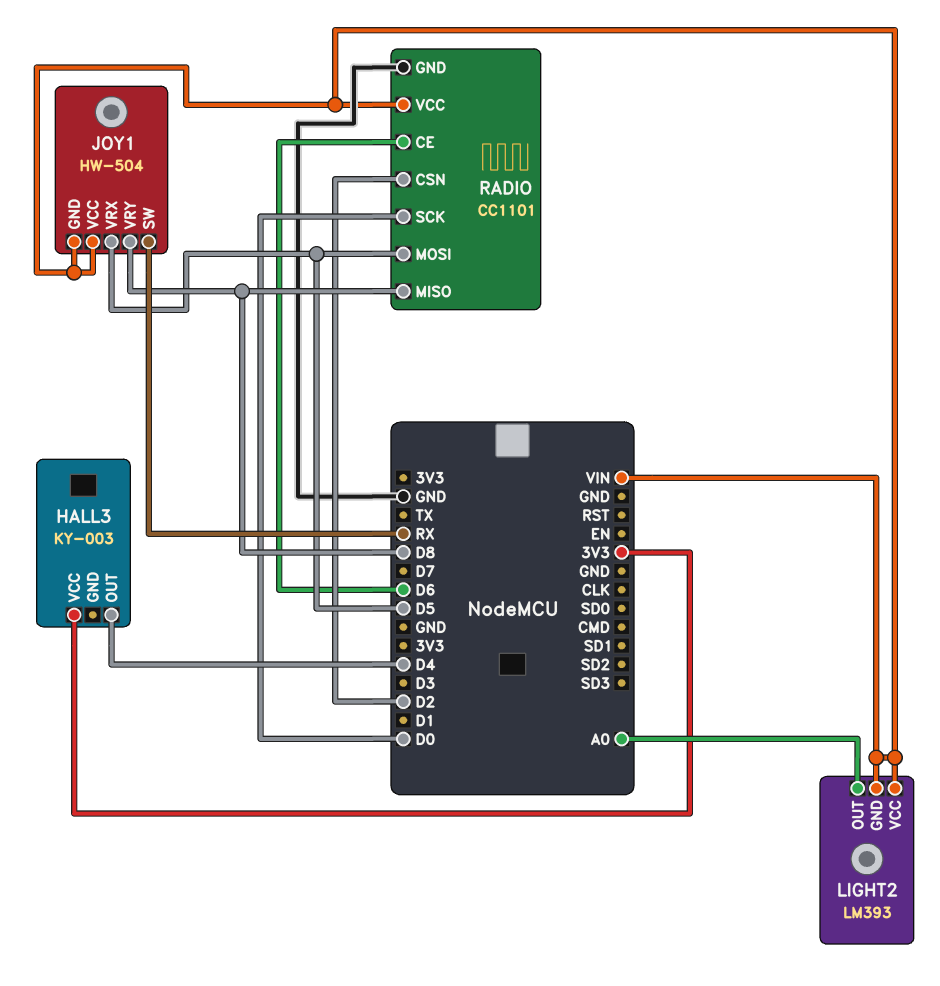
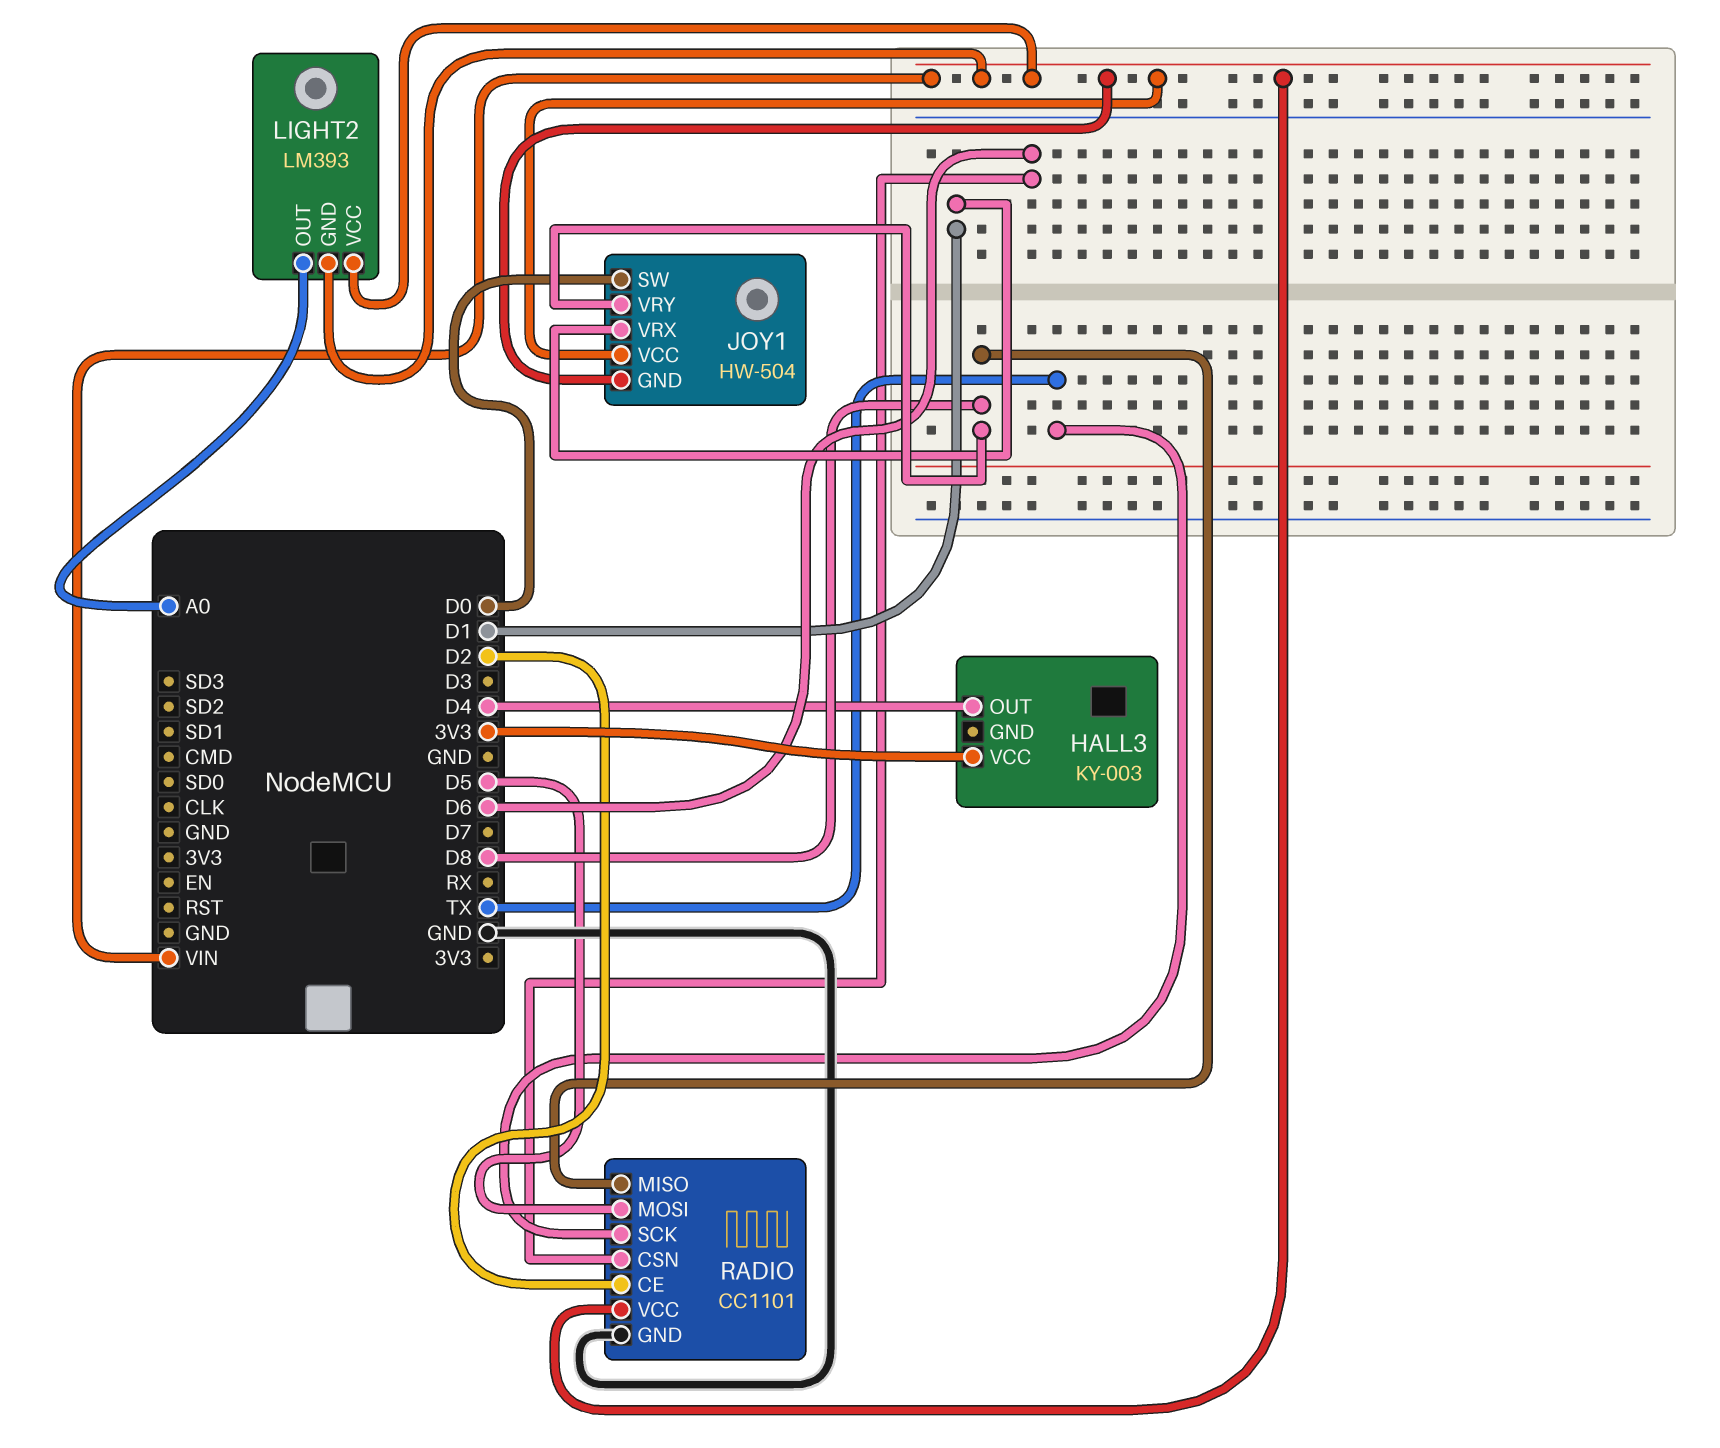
JOY1 pin SW: RX -> D0
JOY1 pin VRX: D5 -> D1
RADIO pin CE: D6 -> D2
RADIO pin CSN: D2 -> D6
RADIO pin SCK: D0 -> TX

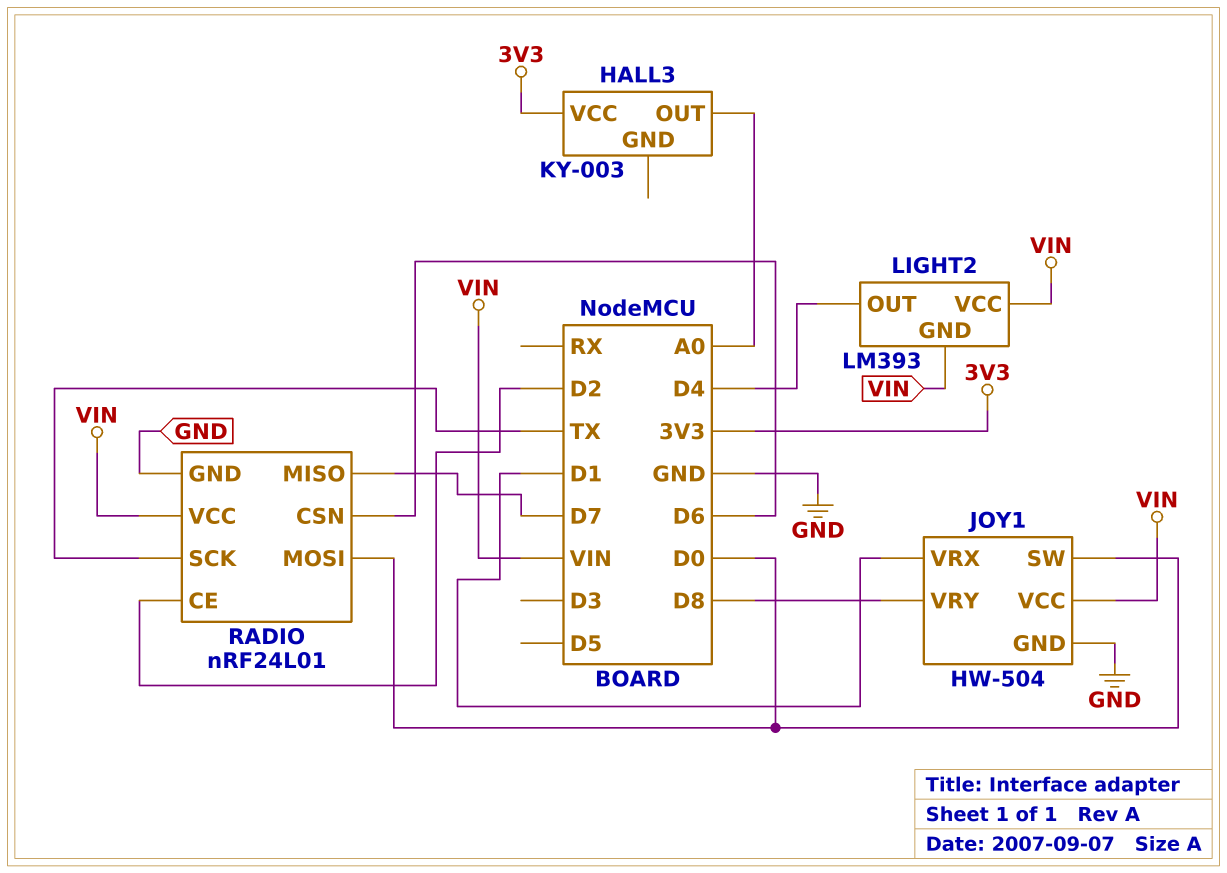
HALL3 pin OUT: D4 -> A0
JOY1 pin GND: VIN -> GND
LIGHT2 pin OUT: A0 -> D4
RADIO: CC1101 -> nRF24L01
RADIO pin MISO: D8 -> D7
RADIO pin MOSI: D5 -> D0

